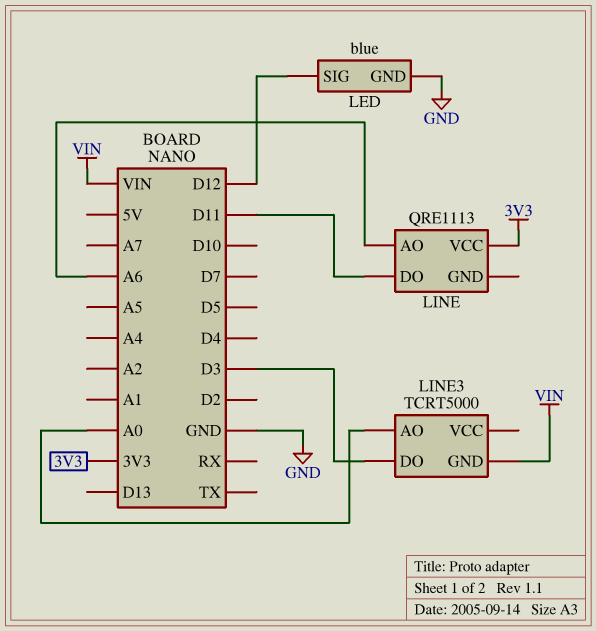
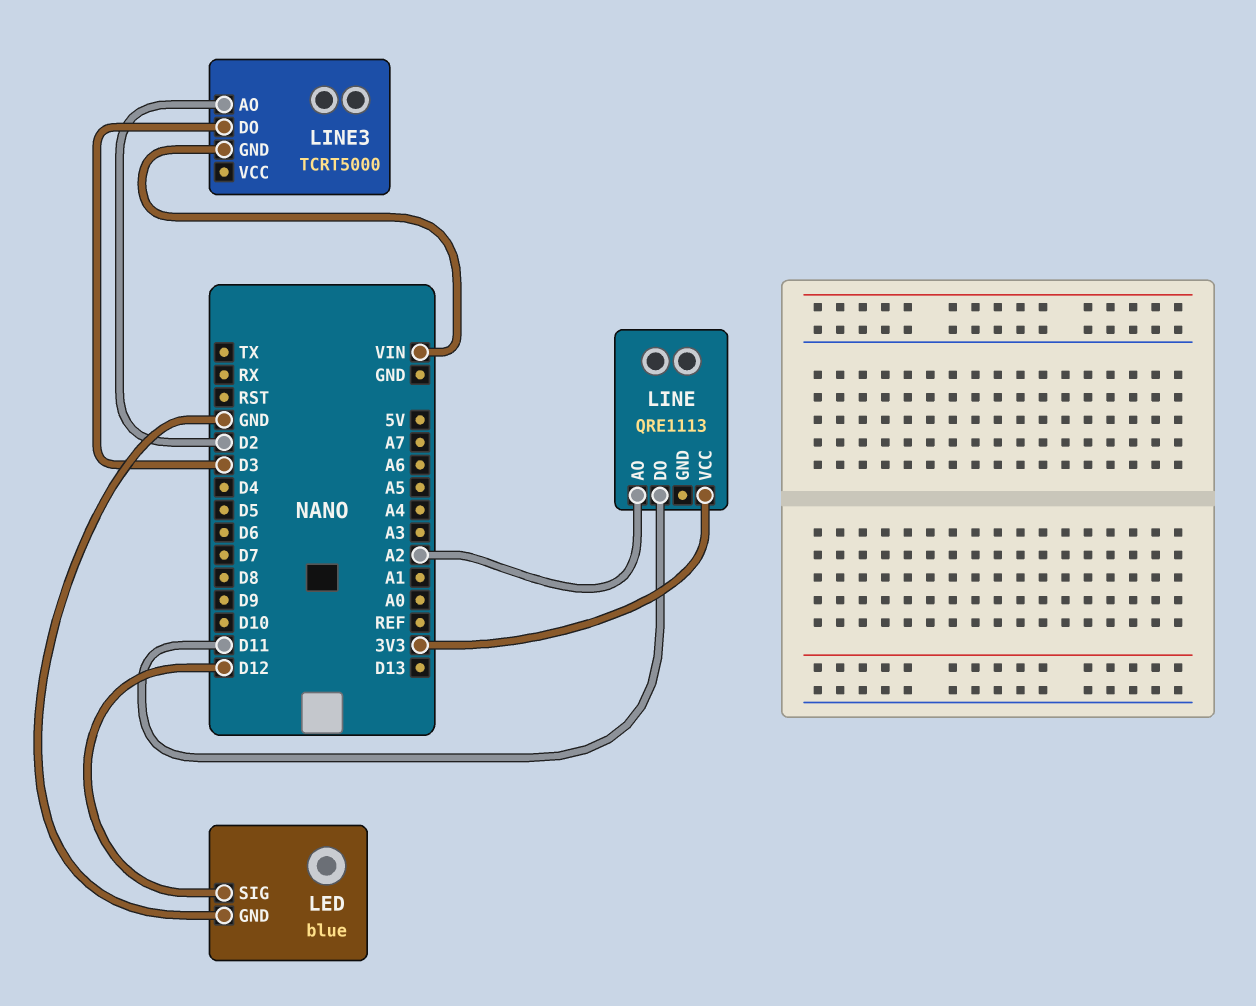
LINE pin AO: A6 -> A2
LINE3 pin AO: A0 -> D2

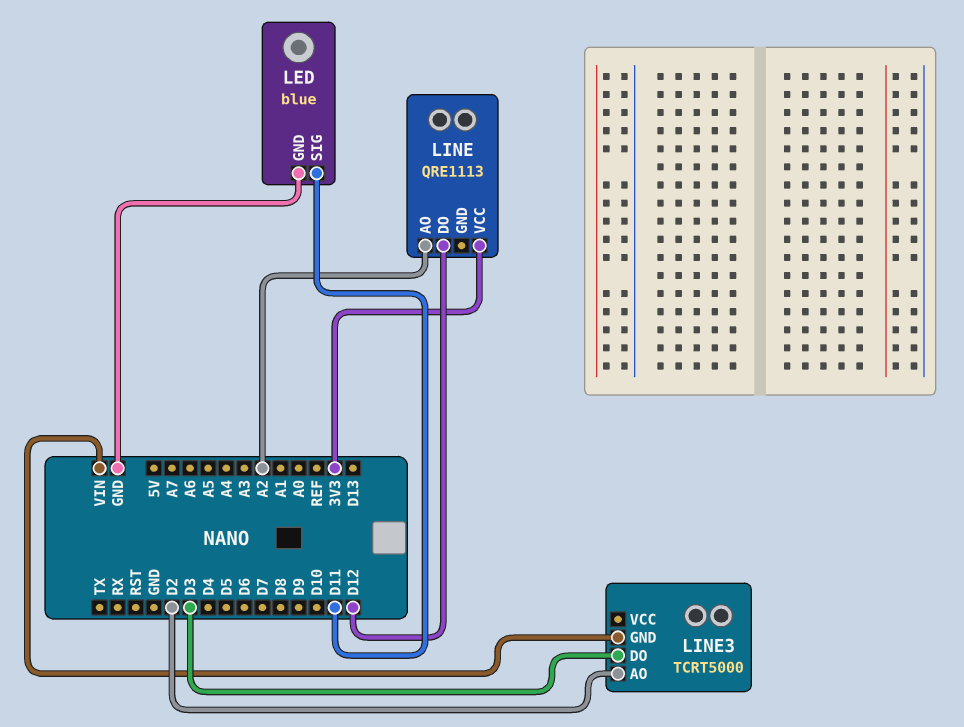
LED pin SIG: D12 -> D11
LINE pin DO: D11 -> D12

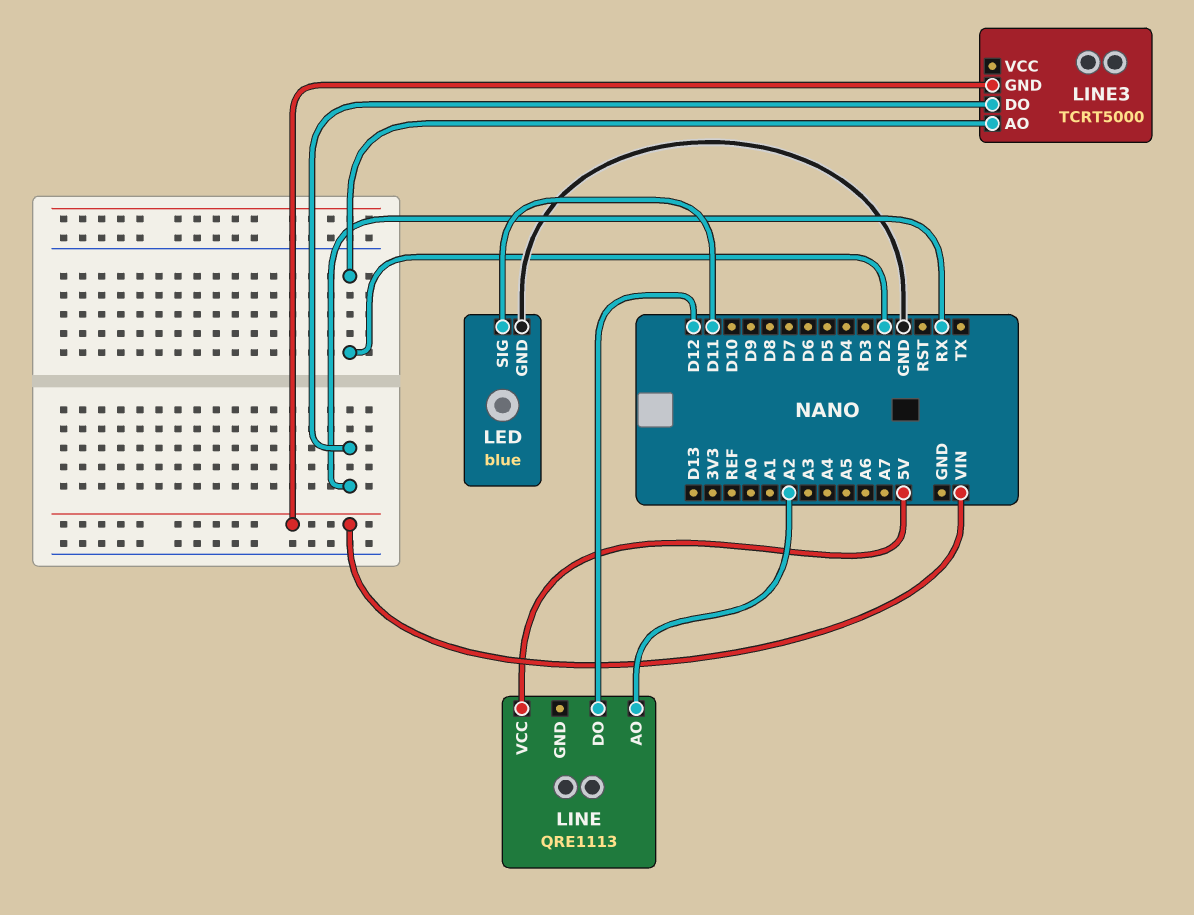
LINE pin VCC: 3V3 -> 5V
LINE3 pin DO: D3 -> RX

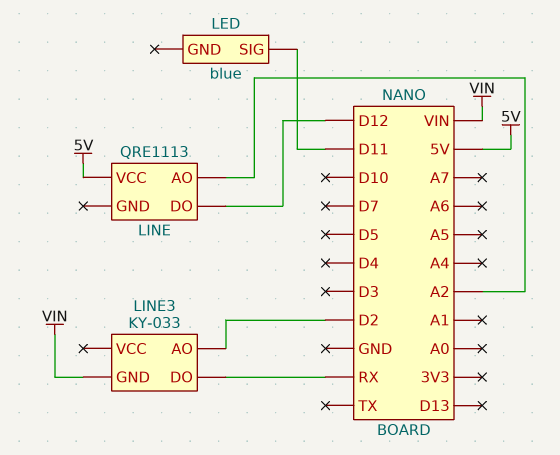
LED pin GND: GND -> none
LINE3: TCRT5000 -> KY-033

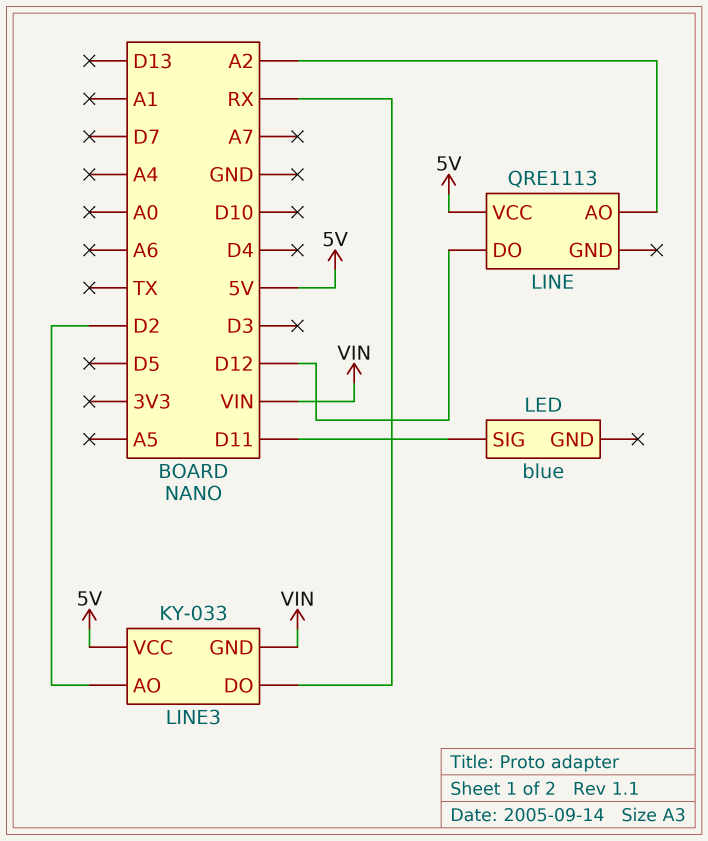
LINE3 pin VCC: none -> 5V

